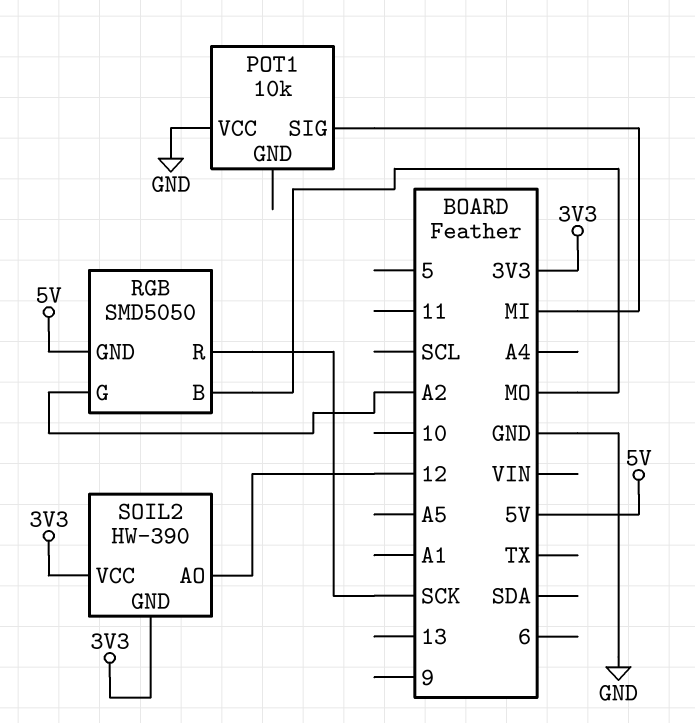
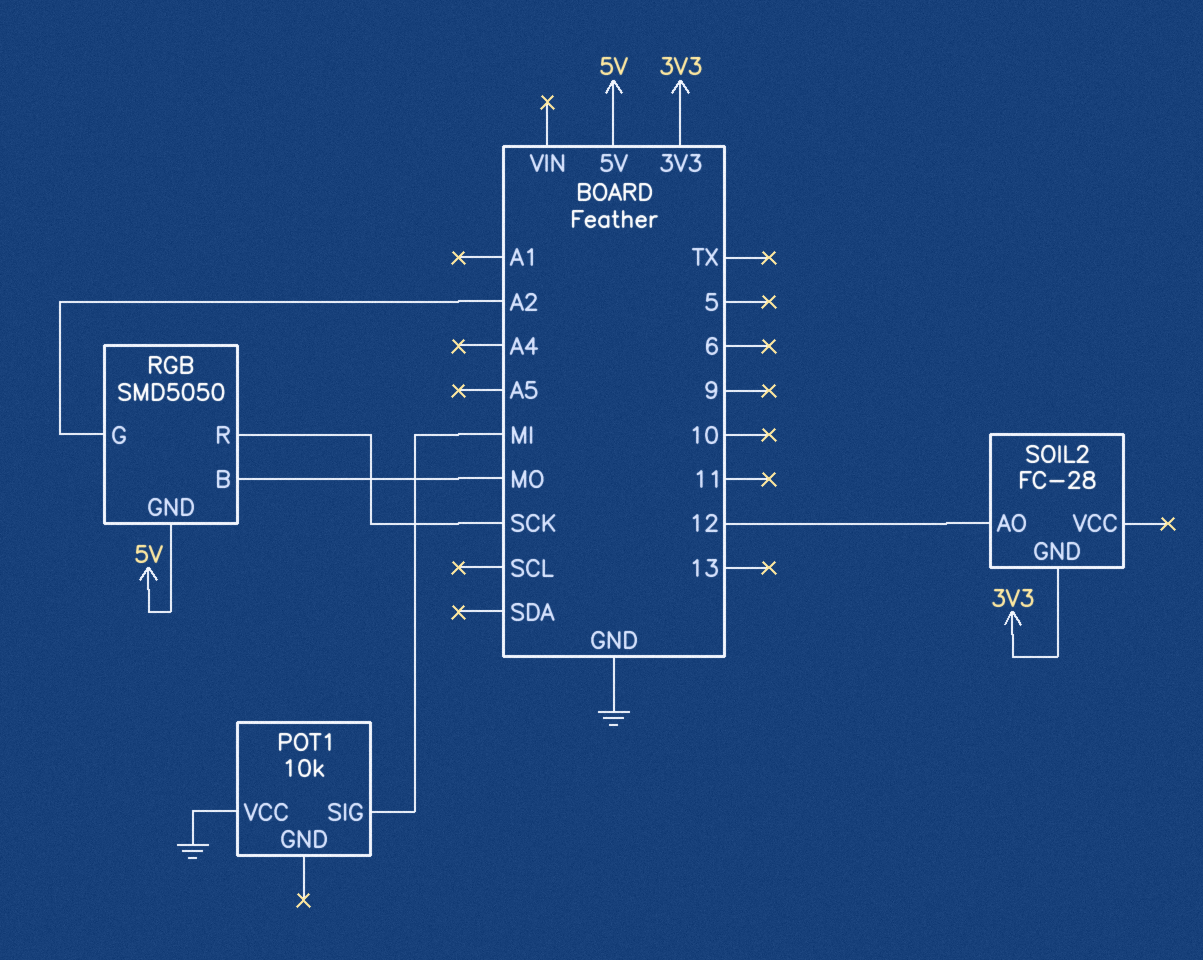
SOIL2: HW-390 -> FC-28
SOIL2 pin VCC: 3V3 -> none

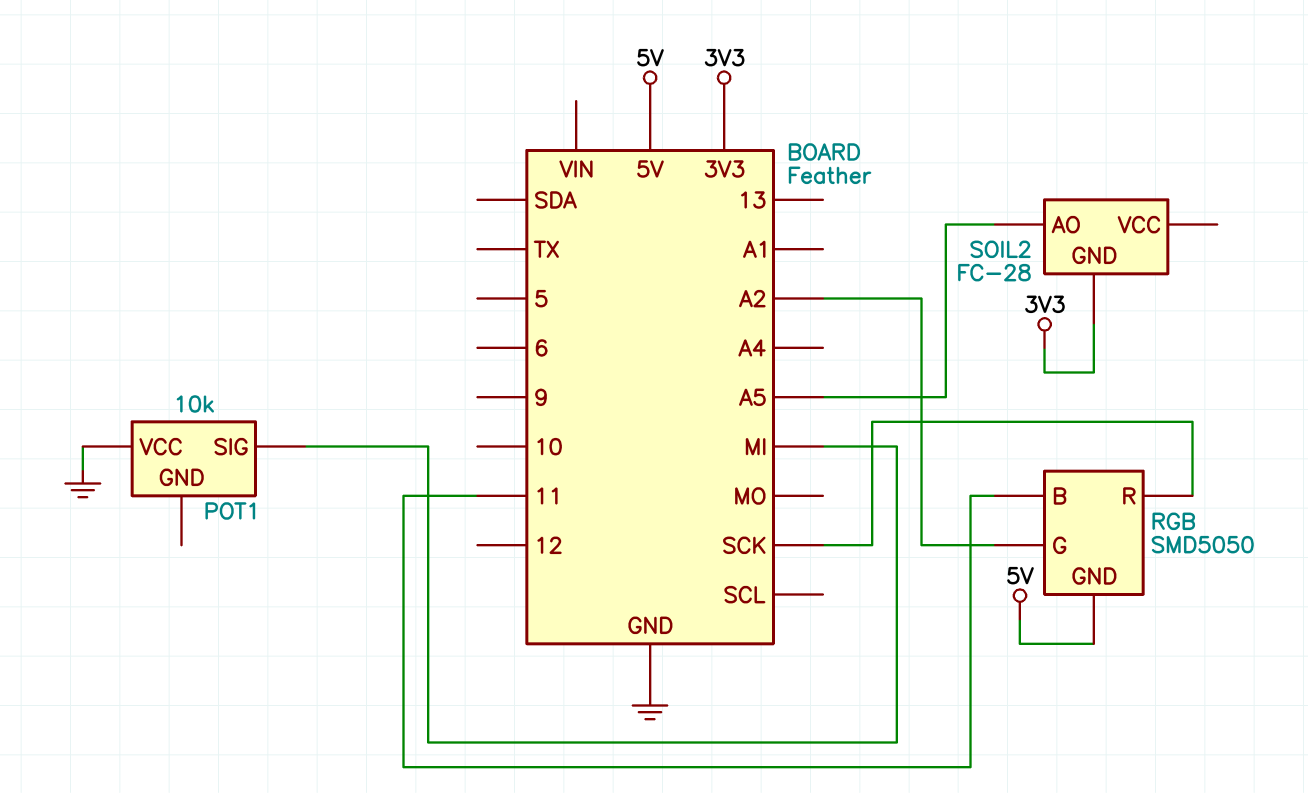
RGB pin B: MO -> 11
SOIL2 pin AO: 12 -> A5

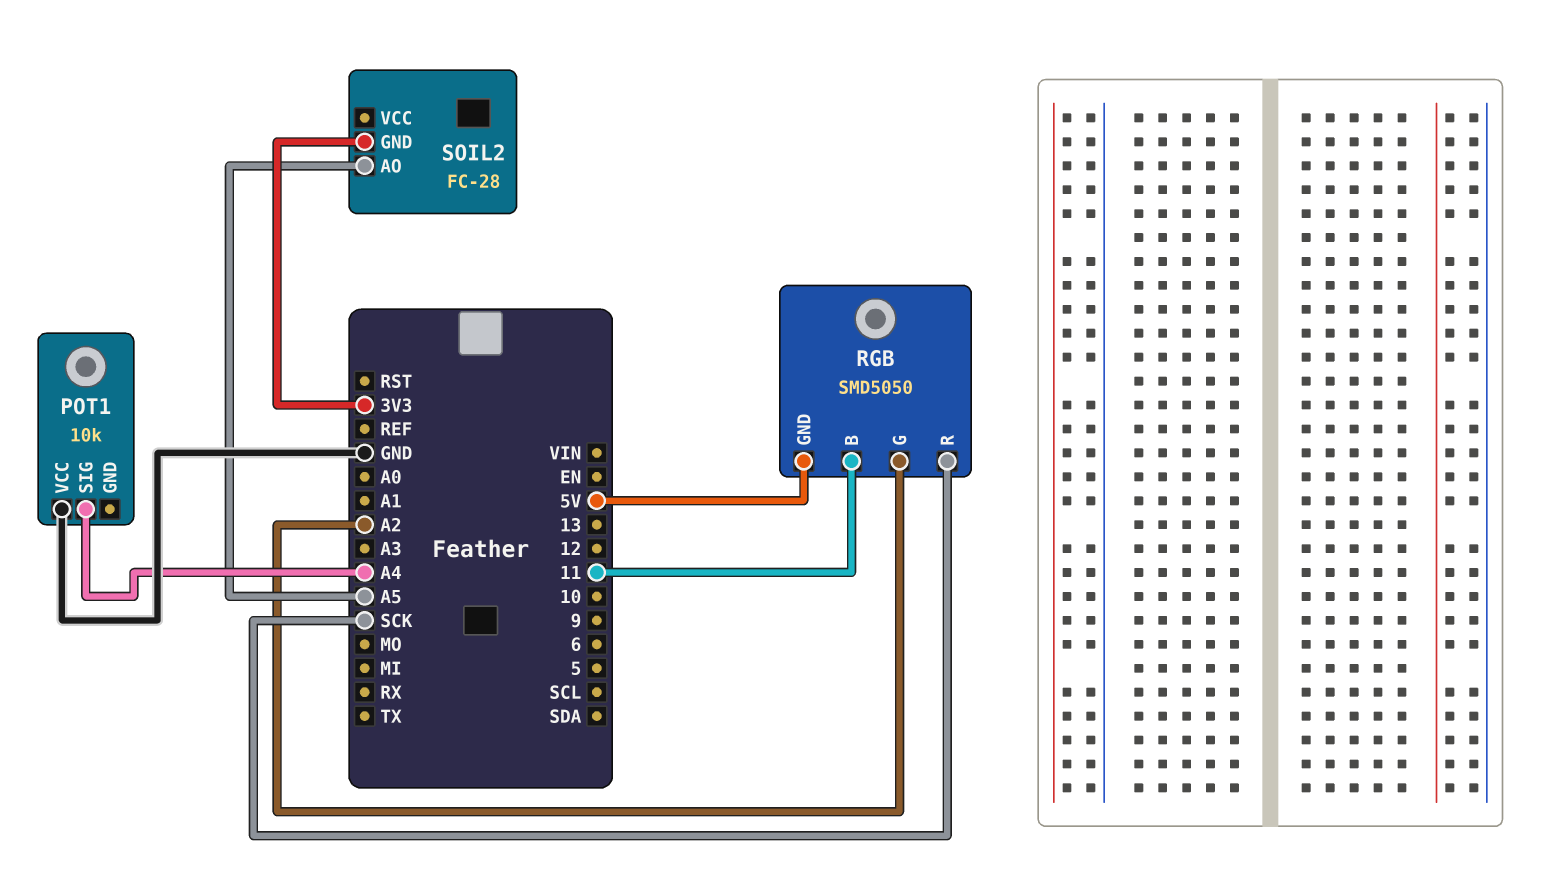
POT1 pin SIG: MI -> A4

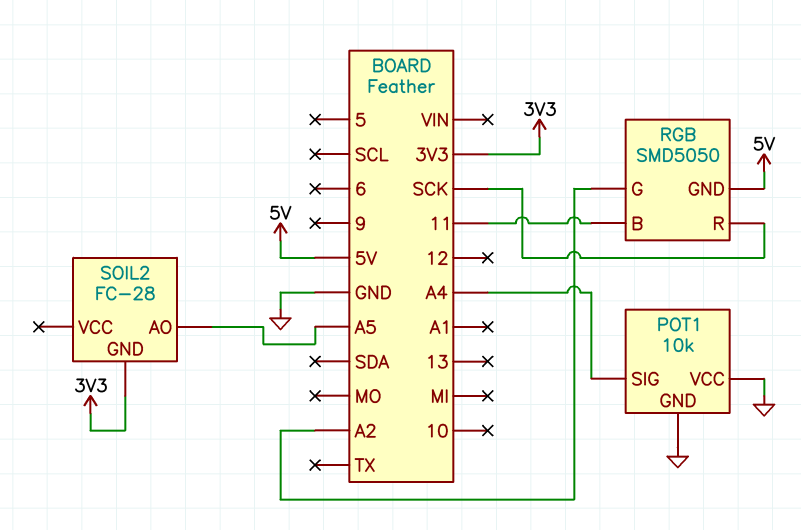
POT1 pin GND: none -> GND

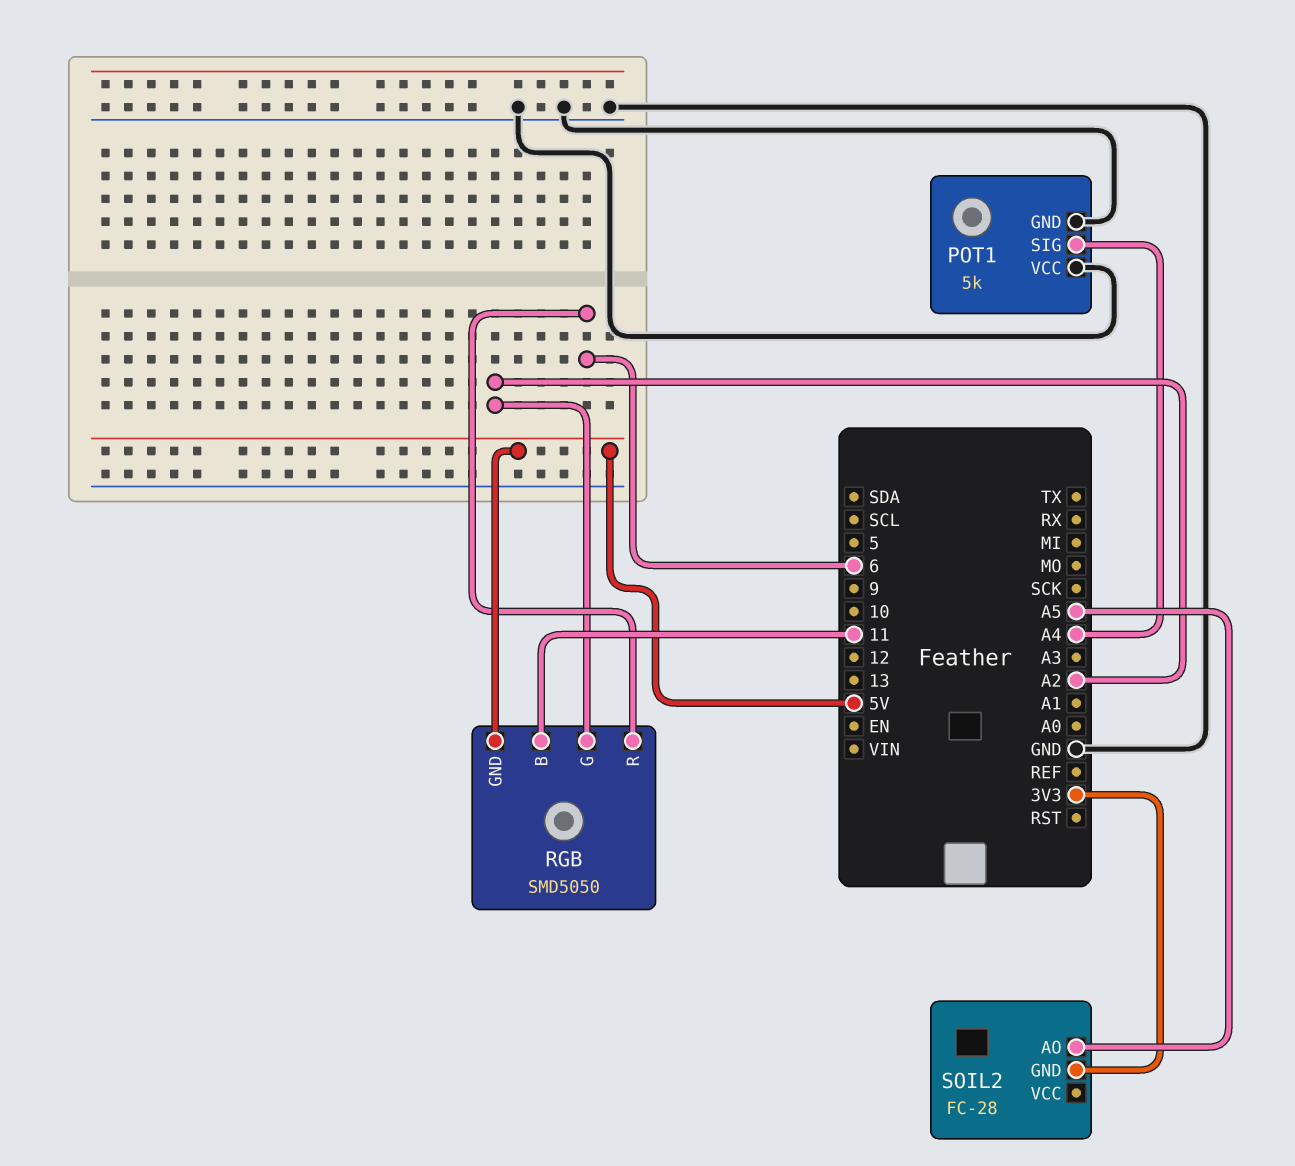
POT1: 10k -> 5k
RGB pin R: SCK -> 6

